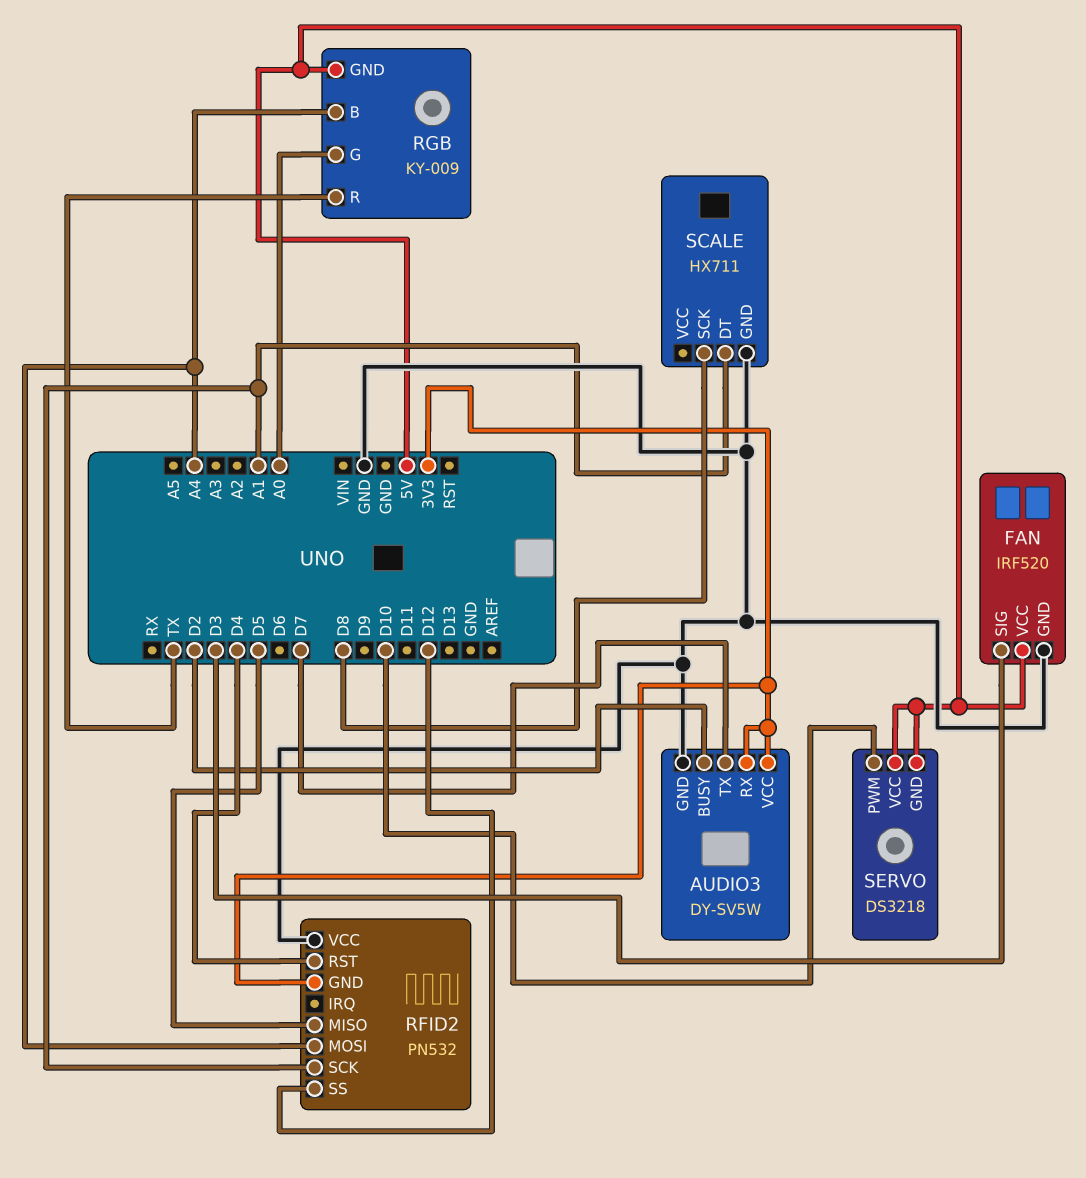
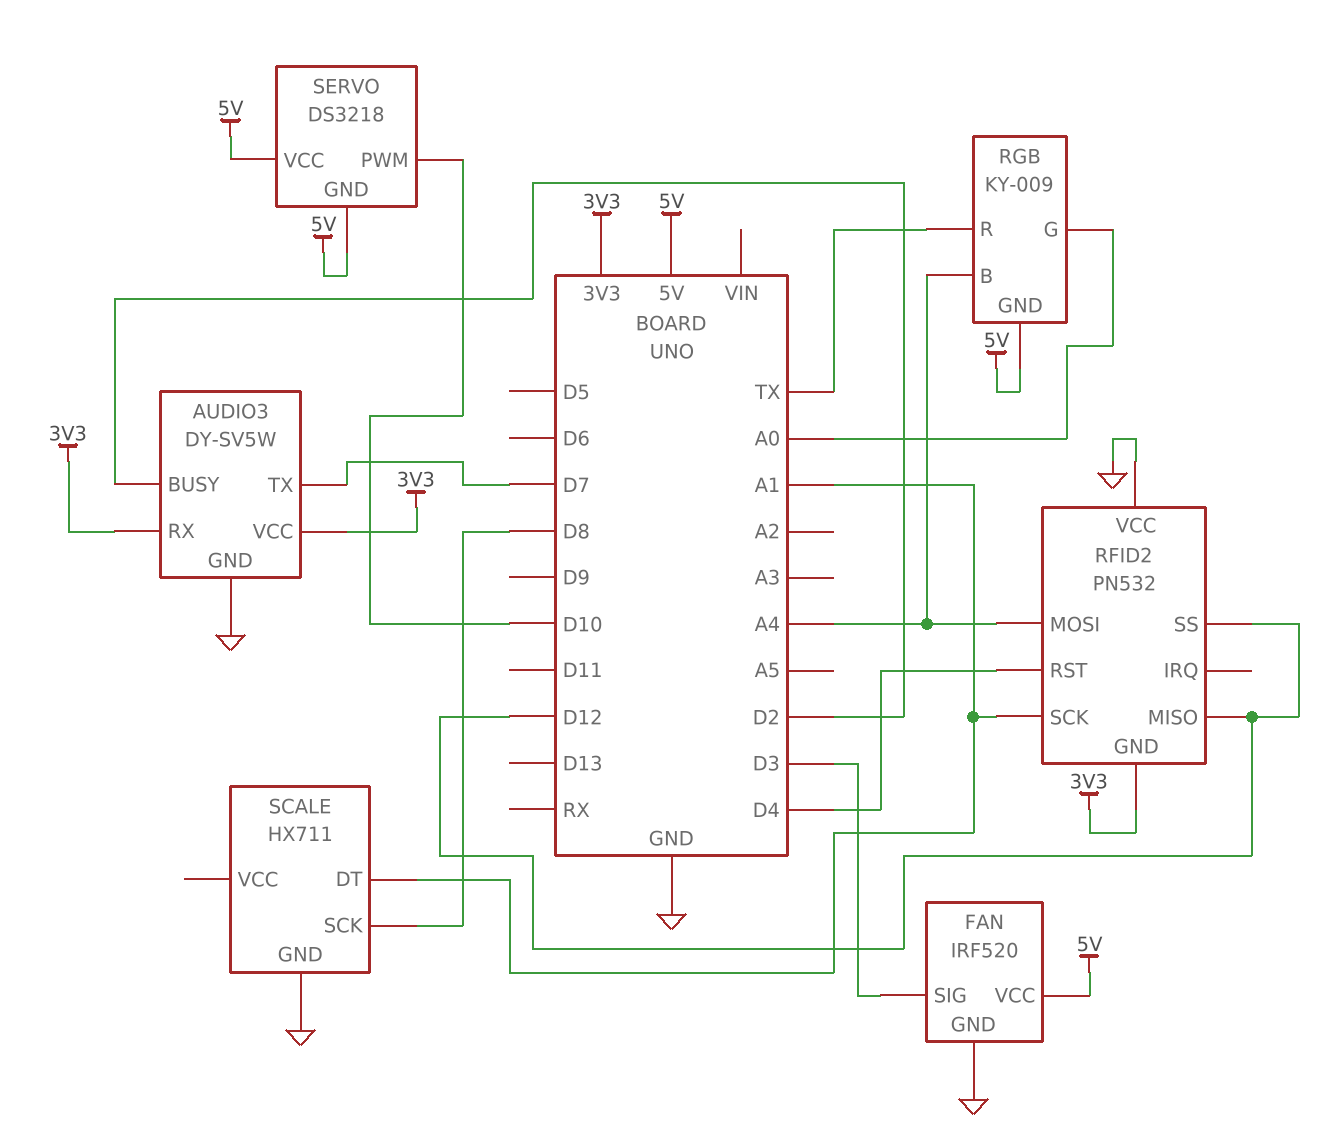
RFID2 pin MISO: D5 -> D12

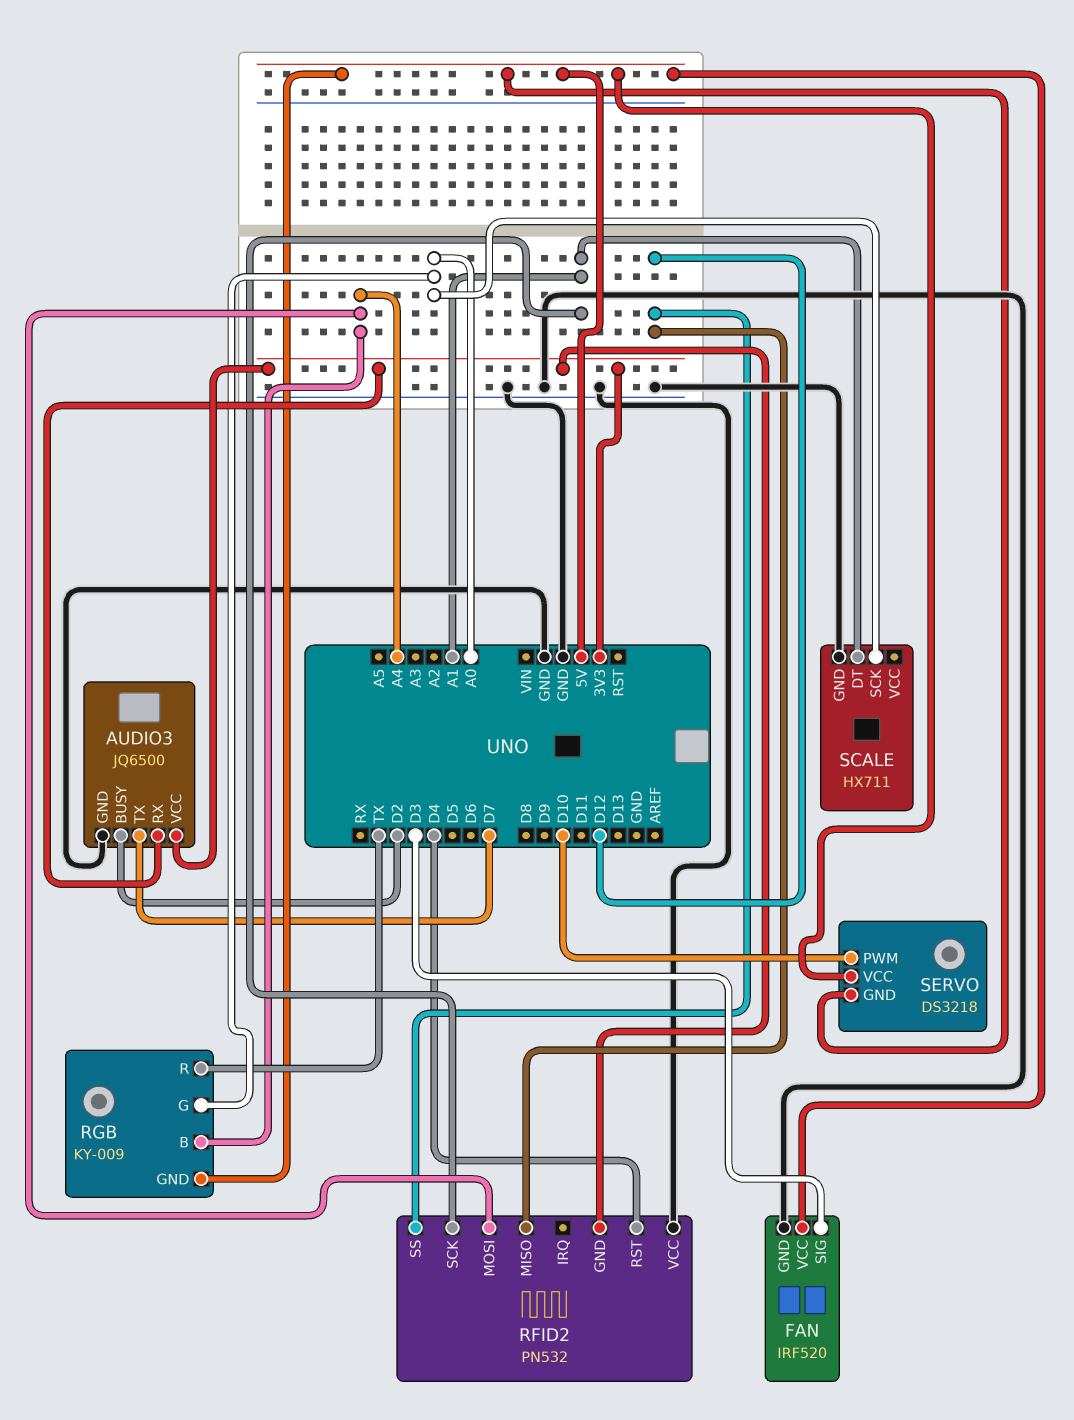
AUDIO3: DY-SV5W -> JQ6500
SCALE pin SCK: D8 -> A0

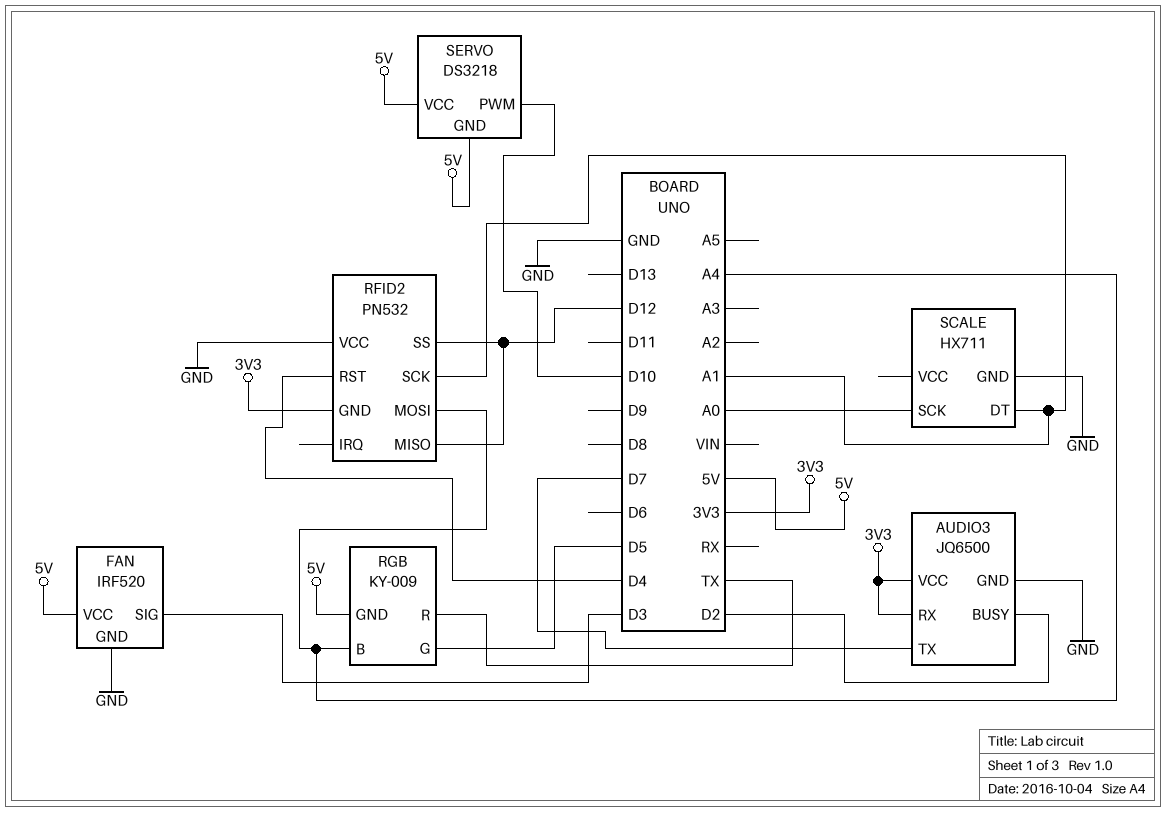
RGB pin G: A0 -> D5

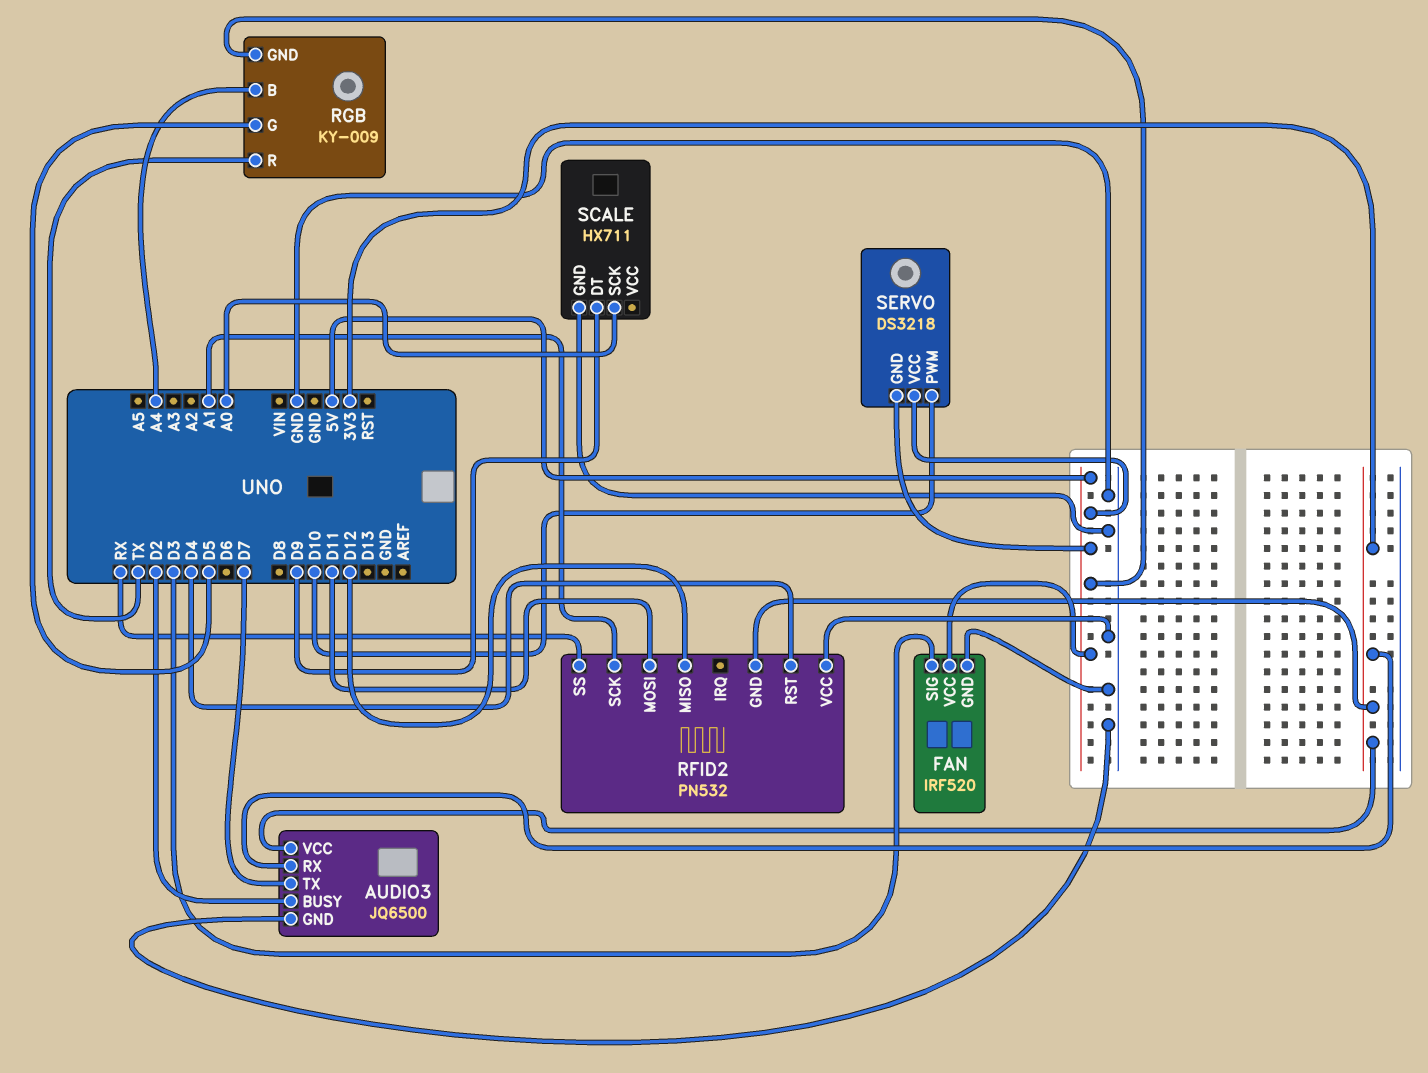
RFID2 pin MOSI: A4 -> D11
RFID2 pin SS: D12 -> RX
SCALE pin DT: A1 -> D9

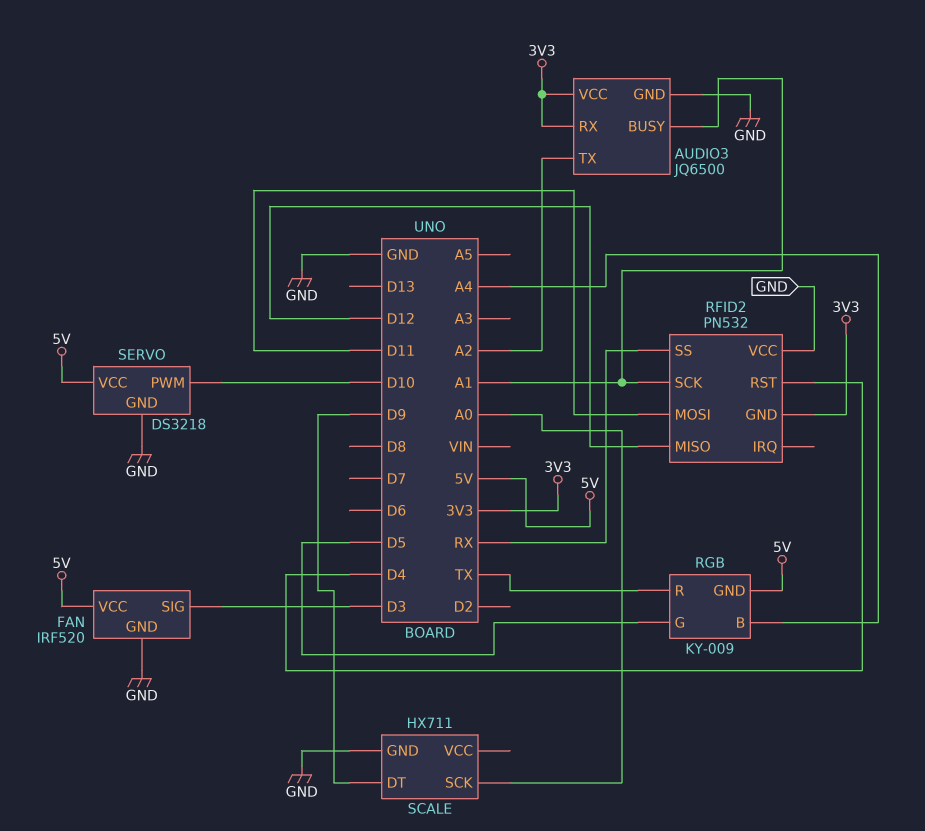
AUDIO3 pin BUSY: D2 -> A1
AUDIO3 pin TX: D7 -> A2
SERVO pin GND: 5V -> GND

